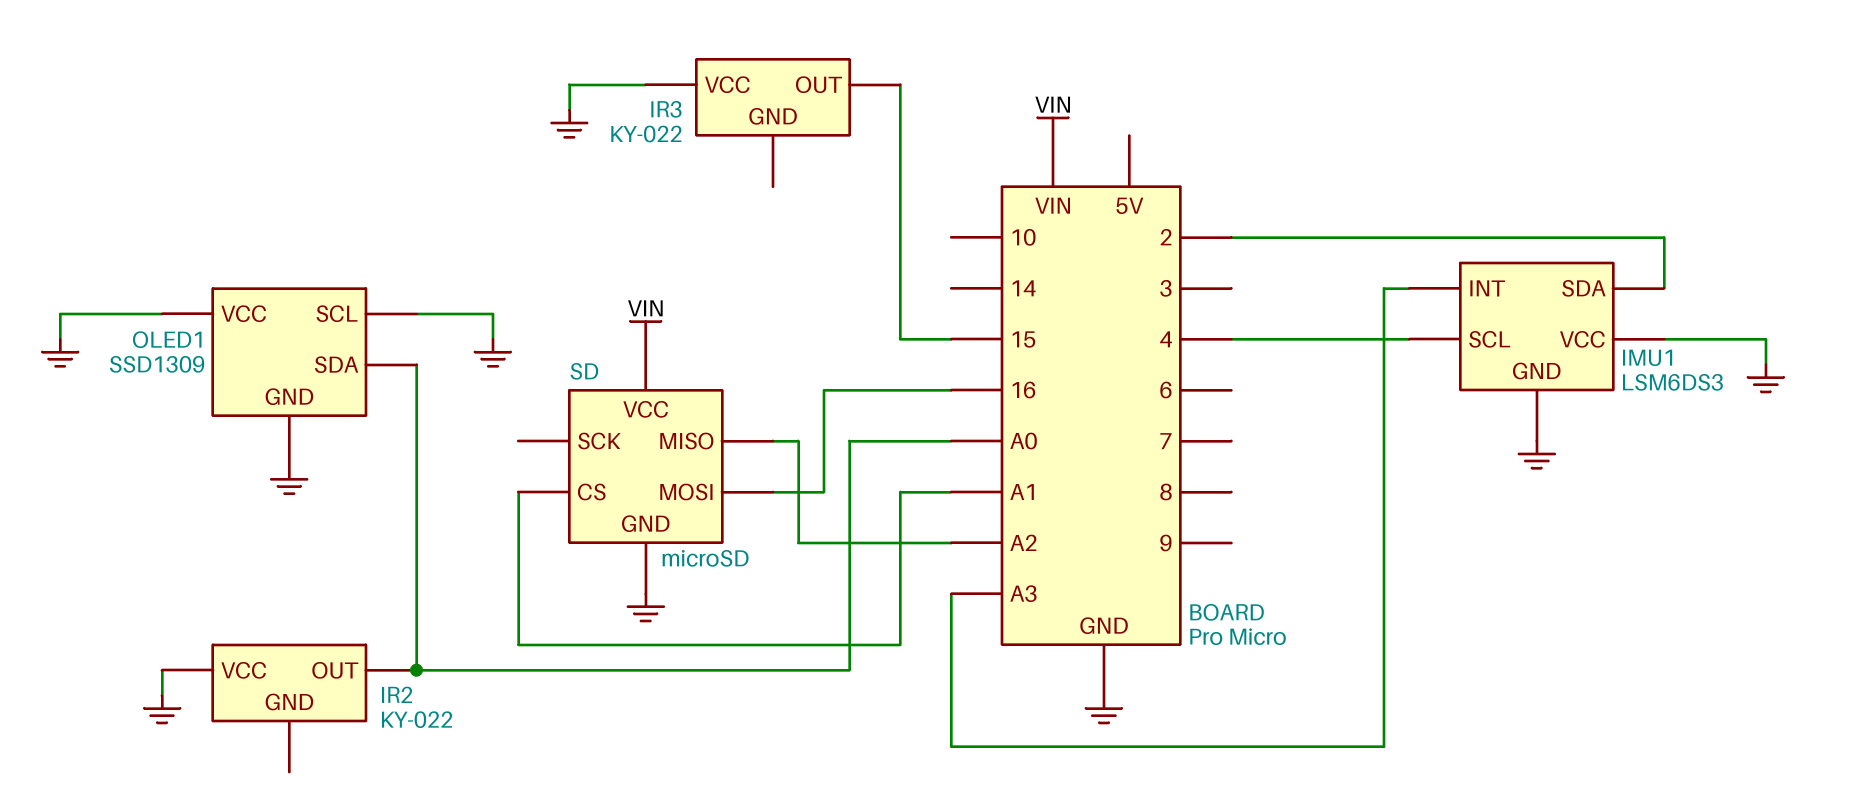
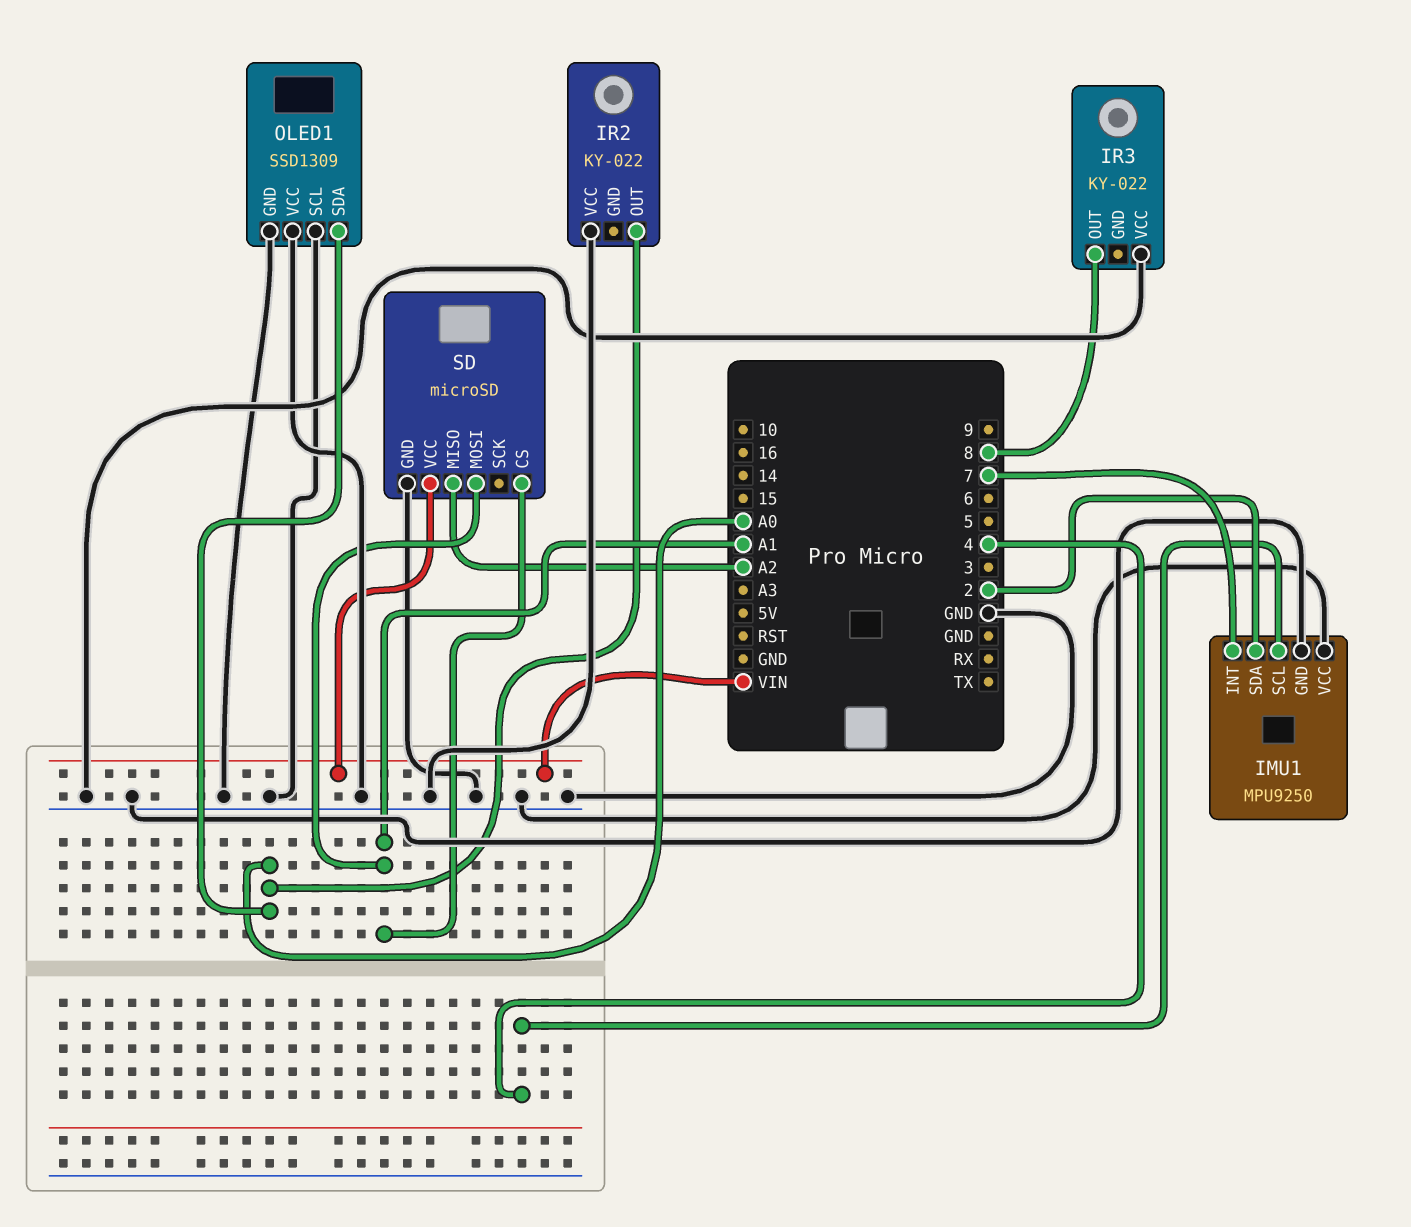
IMU1: LSM6DS3 -> MPU9250
IMU1 pin INT: A3 -> 7
IR3 pin OUT: 15 -> 8
SD pin MOSI: 16 -> A1

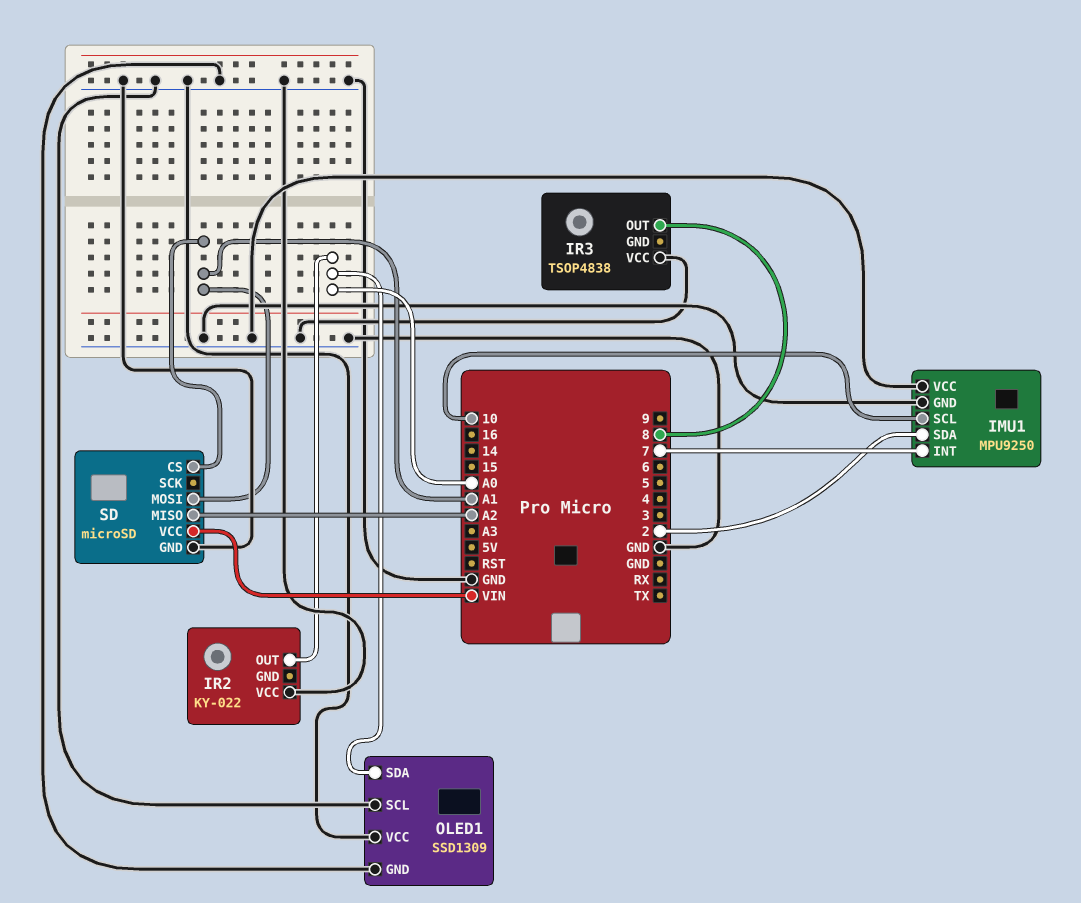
IMU1 pin SCL: 4 -> 10
IR3: KY-022 -> TSOP4838

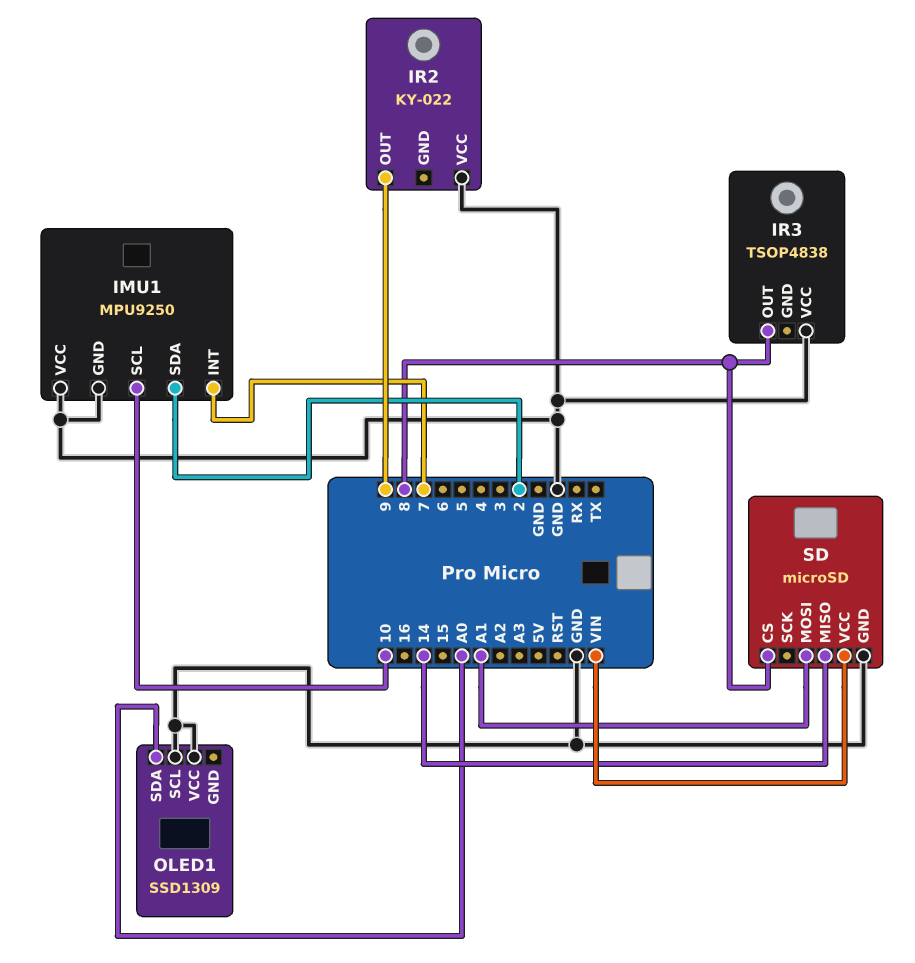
IR2 pin OUT: A0 -> 9
OLED1 pin GND: GND -> none
SD pin CS: A1 -> 8
SD pin MISO: A2 -> 14

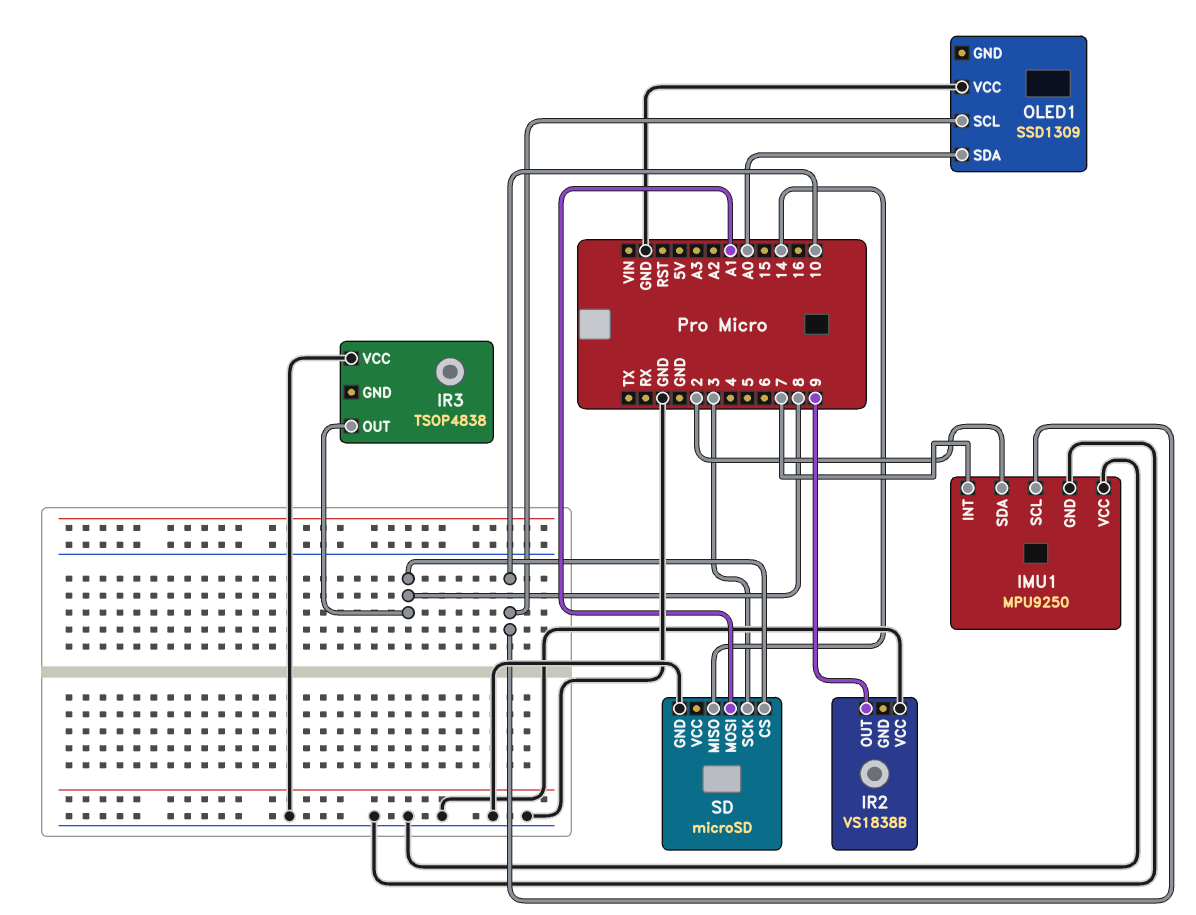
IR2: KY-022 -> VS1838B
OLED1 pin SCL: GND -> 10
SD pin SCK: none -> 3
SD pin VCC: VIN -> none

